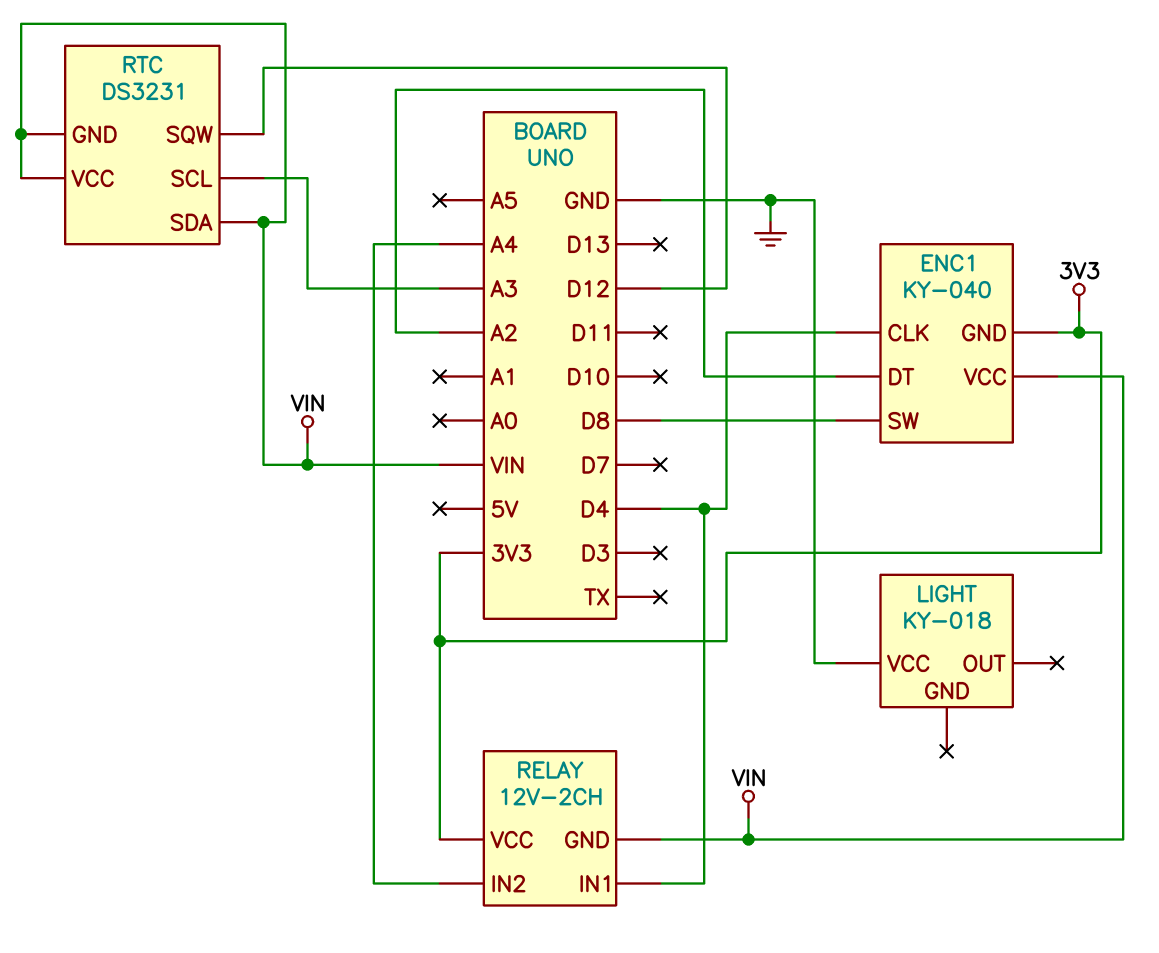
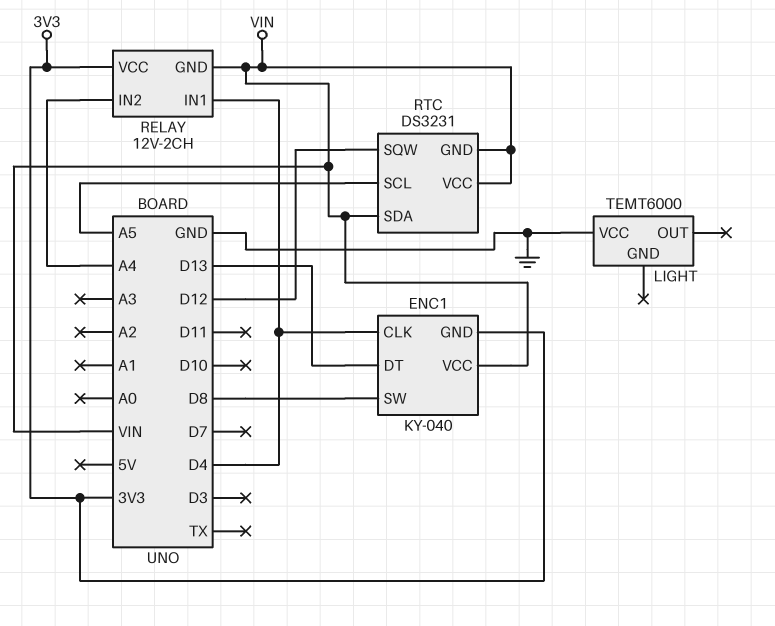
ENC1 pin DT: A2 -> D13
LIGHT: KY-018 -> TEMT6000
RTC pin SCL: A3 -> A5

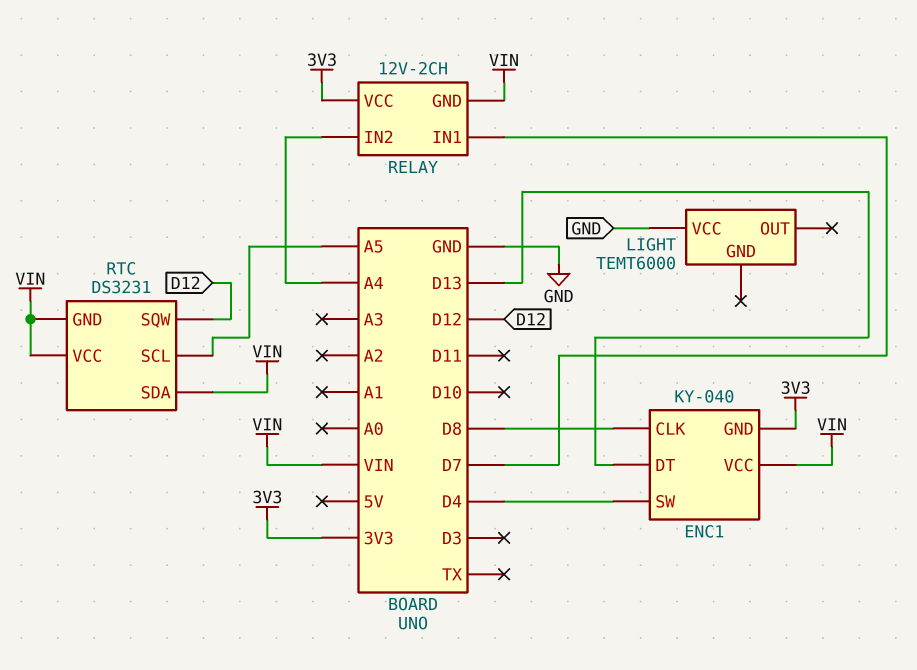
ENC1 pin CLK: D4 -> D8
ENC1 pin SW: D8 -> D4
RELAY pin IN1: D4 -> D7

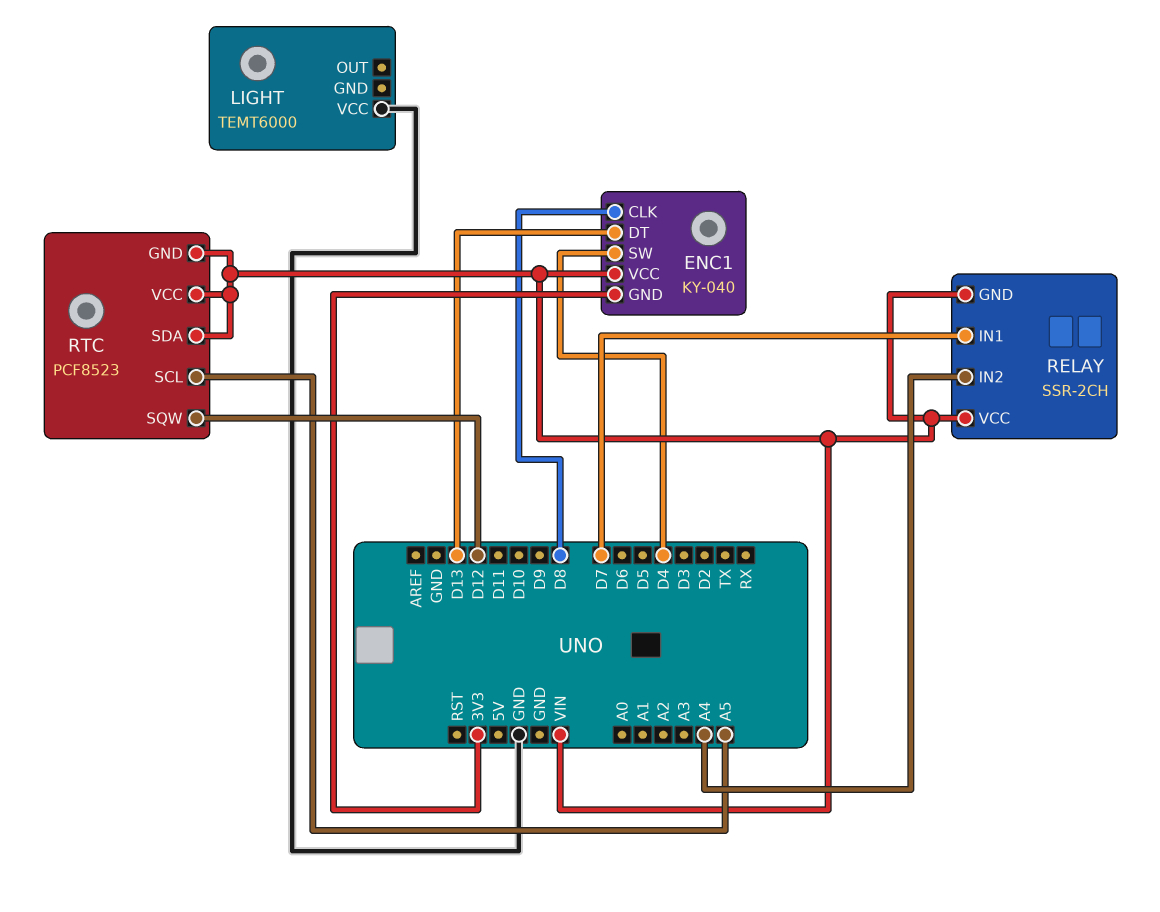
RELAY: 12V-2CH -> SSR-2CH
RELAY pin VCC: 3V3 -> VIN
RTC: DS3231 -> PCF8523

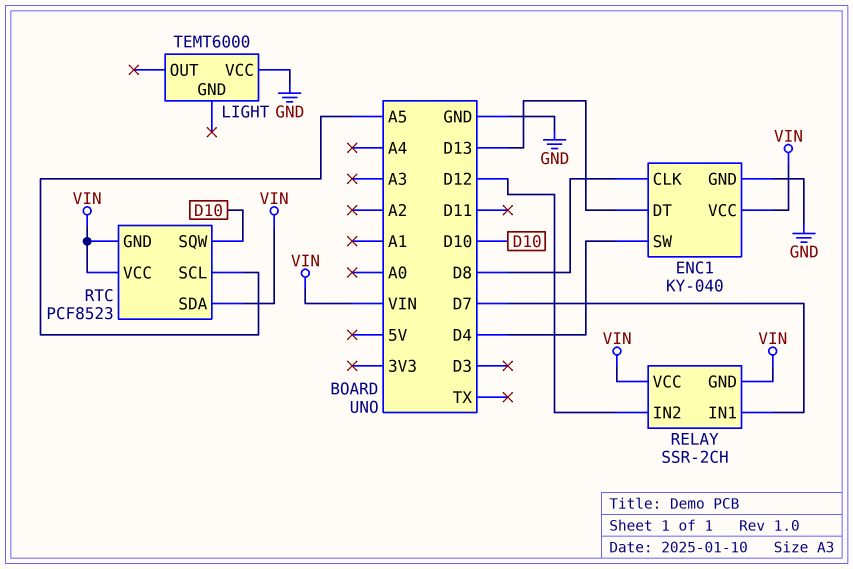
ENC1 pin GND: 3V3 -> GND
RELAY pin IN2: A4 -> D12
RTC pin SQW: D12 -> D10

